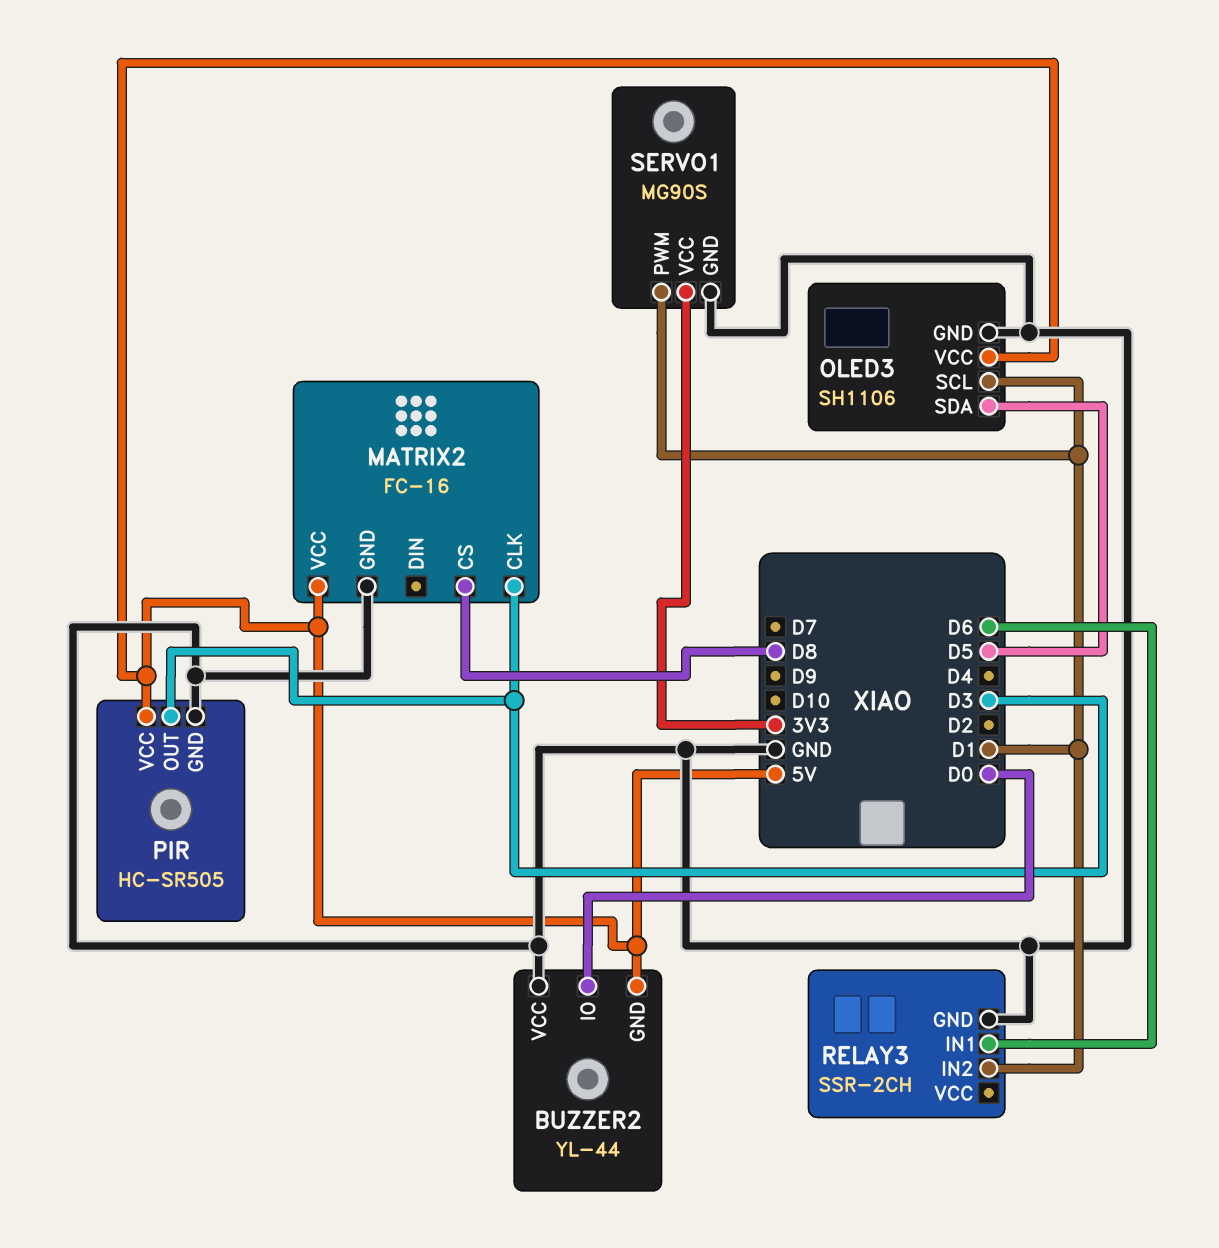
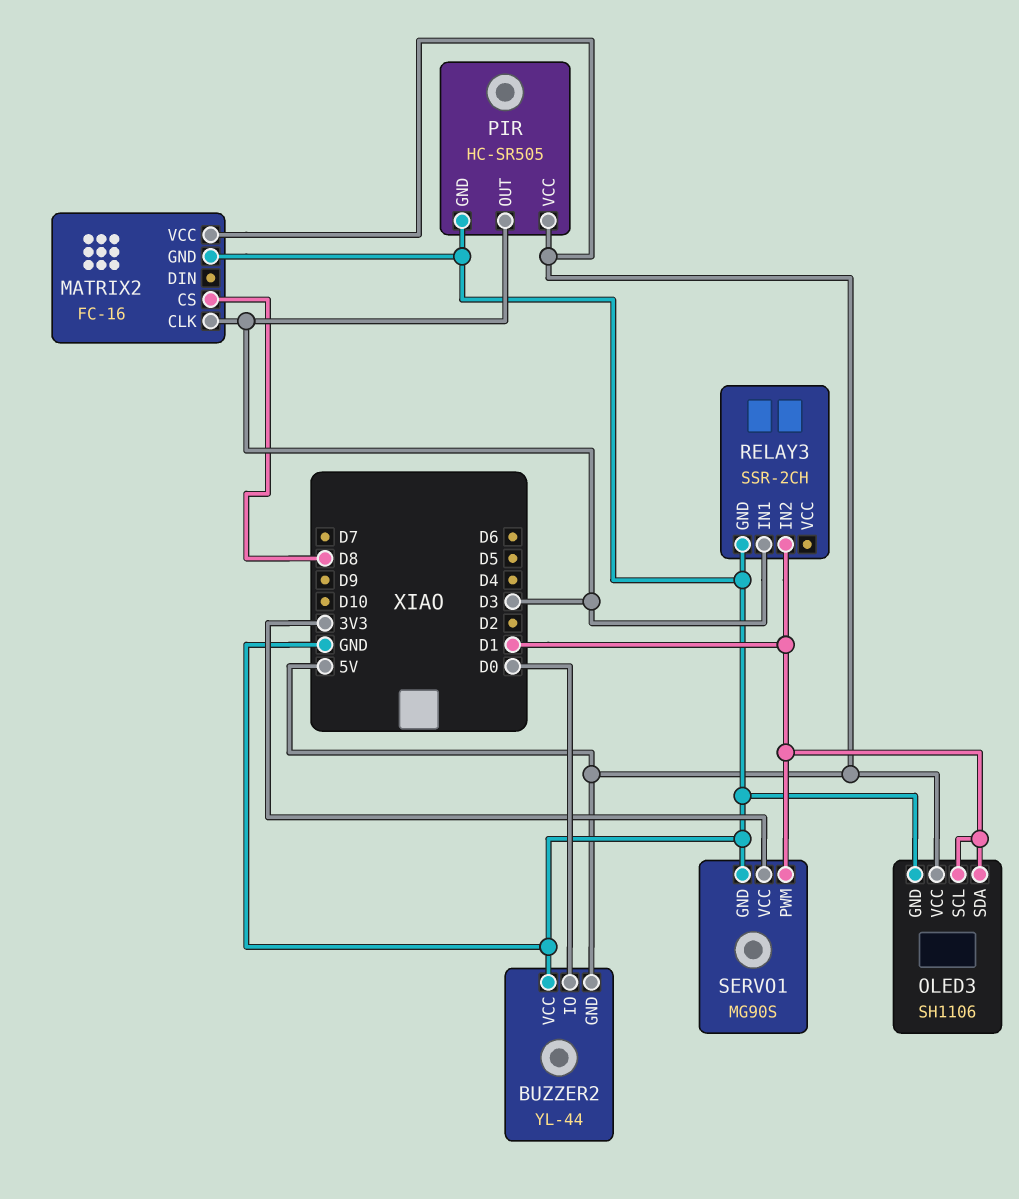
OLED3 pin SDA: D5 -> D1
RELAY3 pin IN1: D6 -> D3

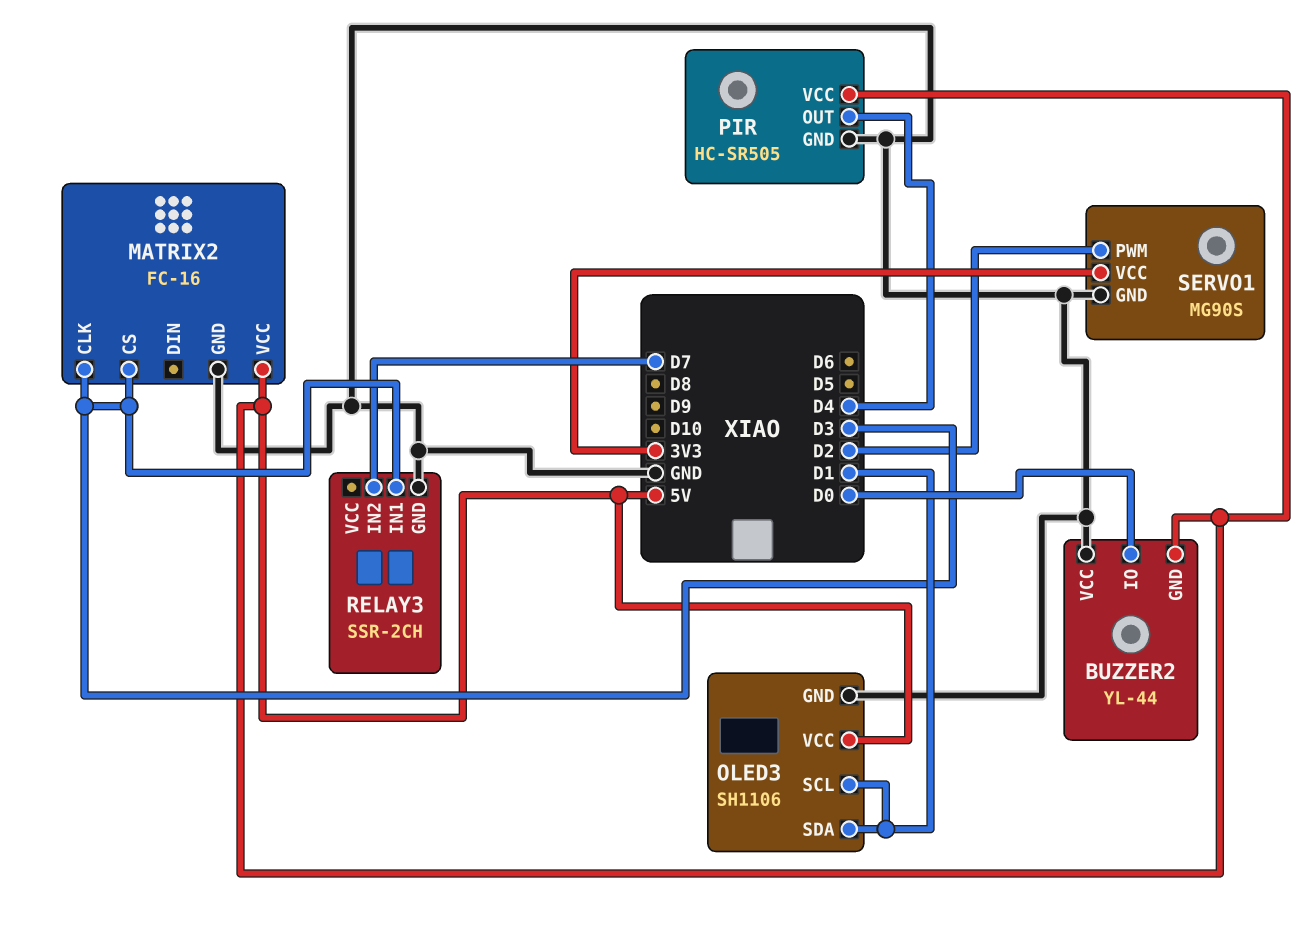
MATRIX2 pin CS: D8 -> D3
PIR pin OUT: D3 -> D4
RELAY3 pin IN2: D1 -> D7
SERVO1 pin PWM: D1 -> D2

